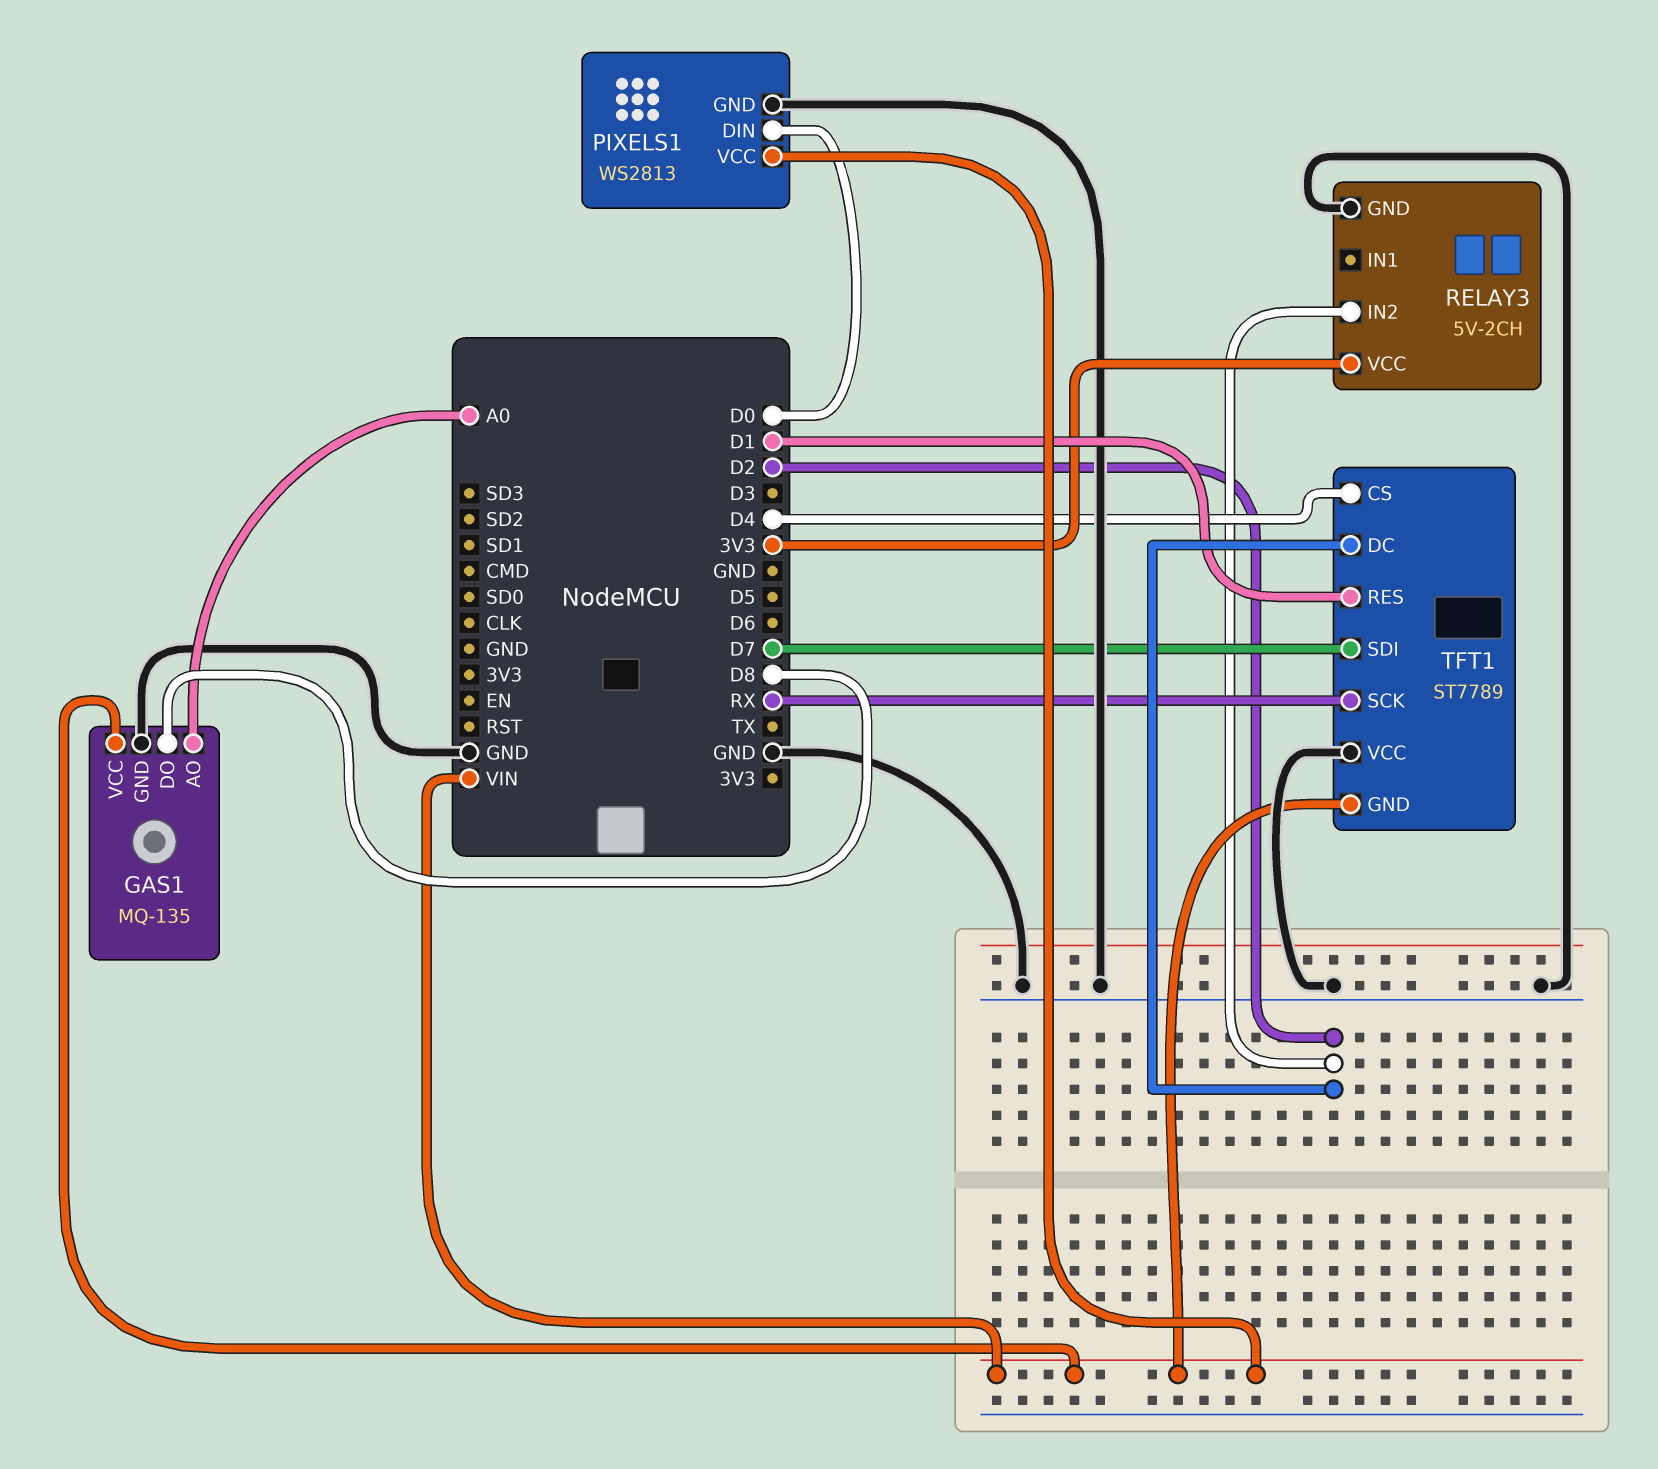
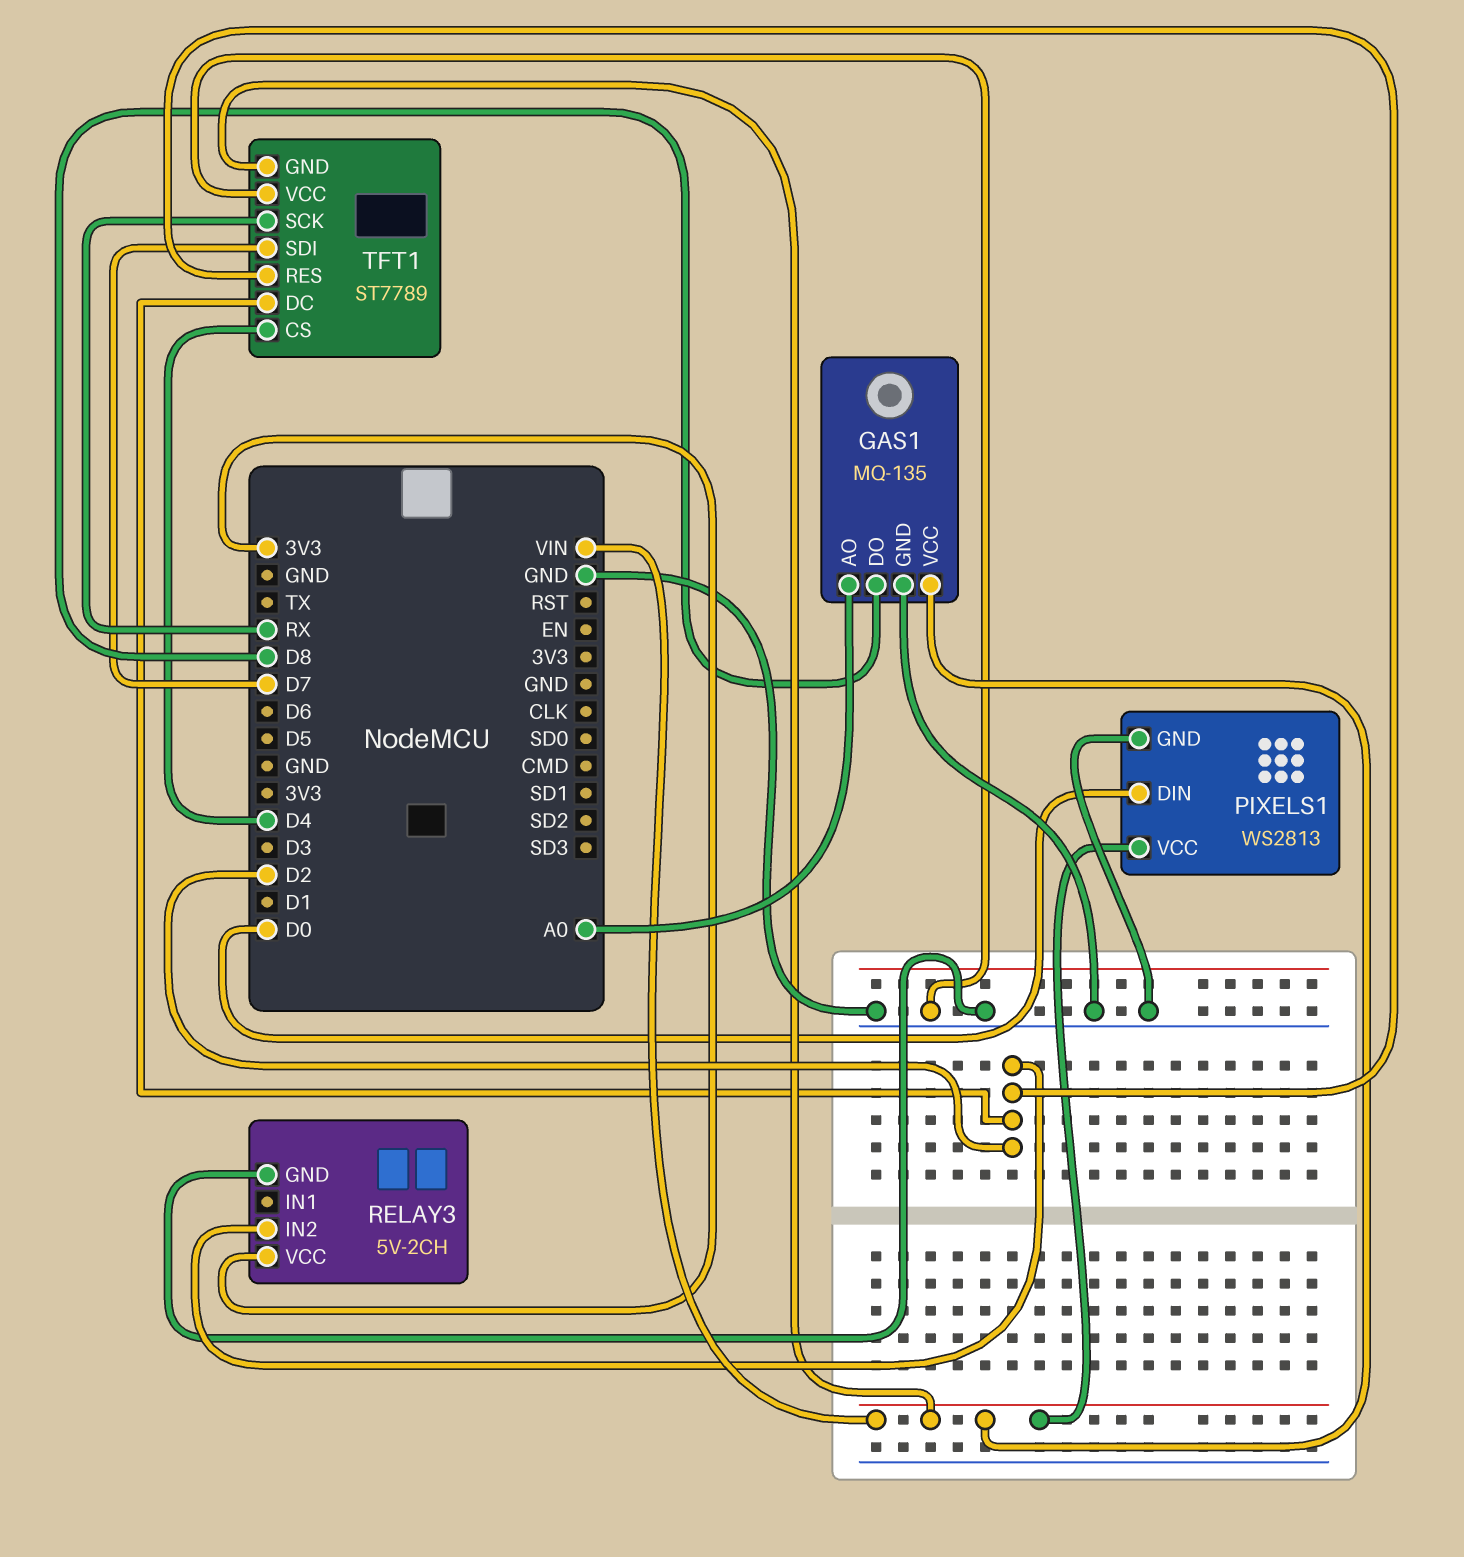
TFT1 pin RES: D1 -> D2

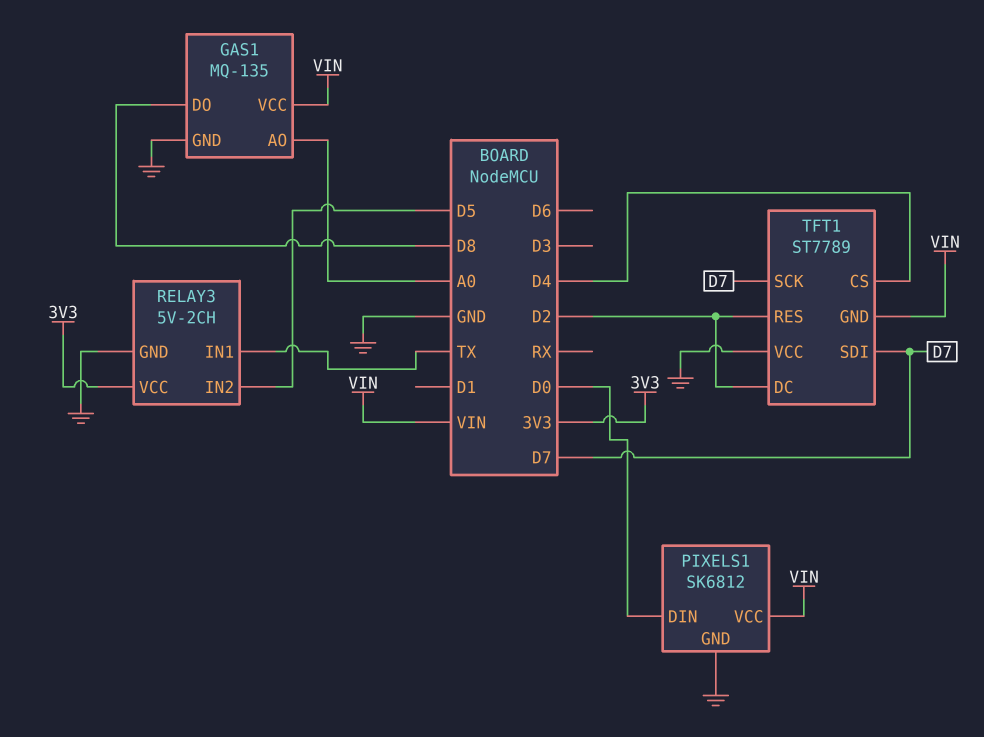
PIXELS1: WS2813 -> SK6812
RELAY3 pin IN1: none -> TX
RELAY3 pin IN2: D2 -> D5
TFT1 pin SCK: RX -> D7

